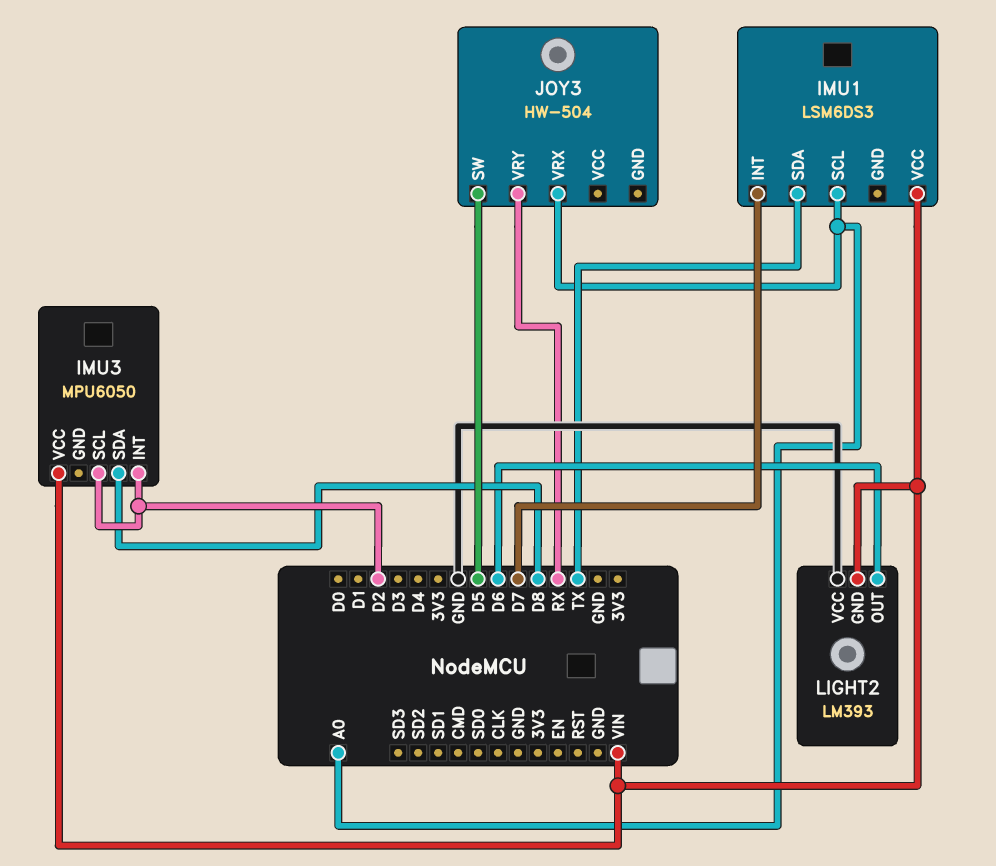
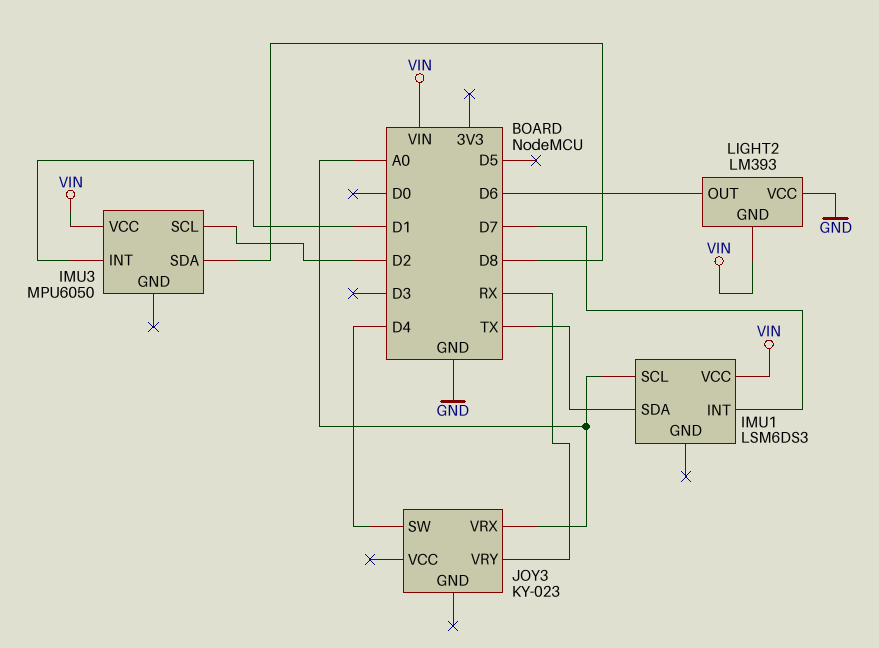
IMU3 pin INT: D2 -> D1
JOY3: HW-504 -> KY-023
JOY3 pin SW: D5 -> D4

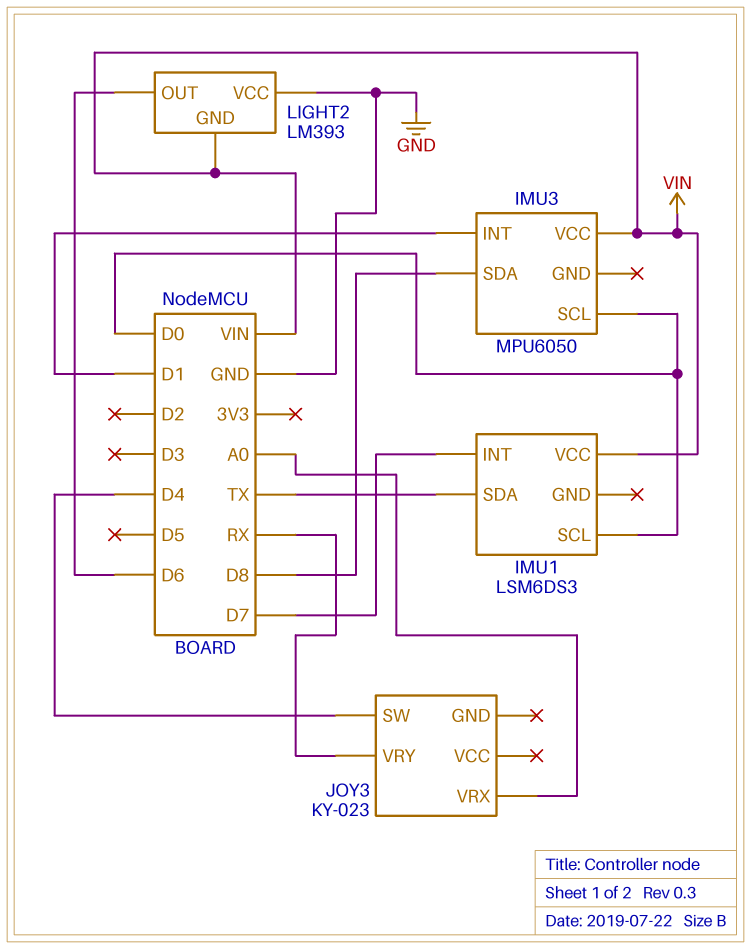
IMU1 pin SCL: A0 -> D0
IMU3 pin SCL: D2 -> D0

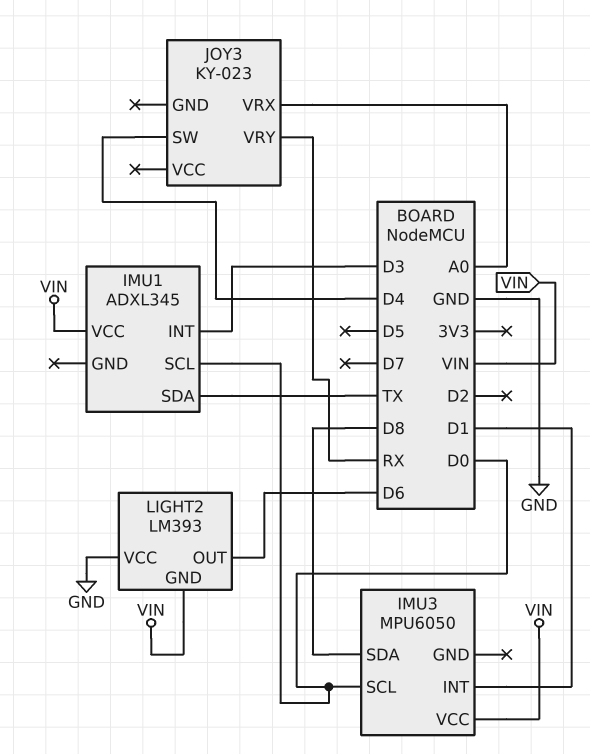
IMU1: LSM6DS3 -> ADXL345
IMU1 pin INT: D7 -> D3

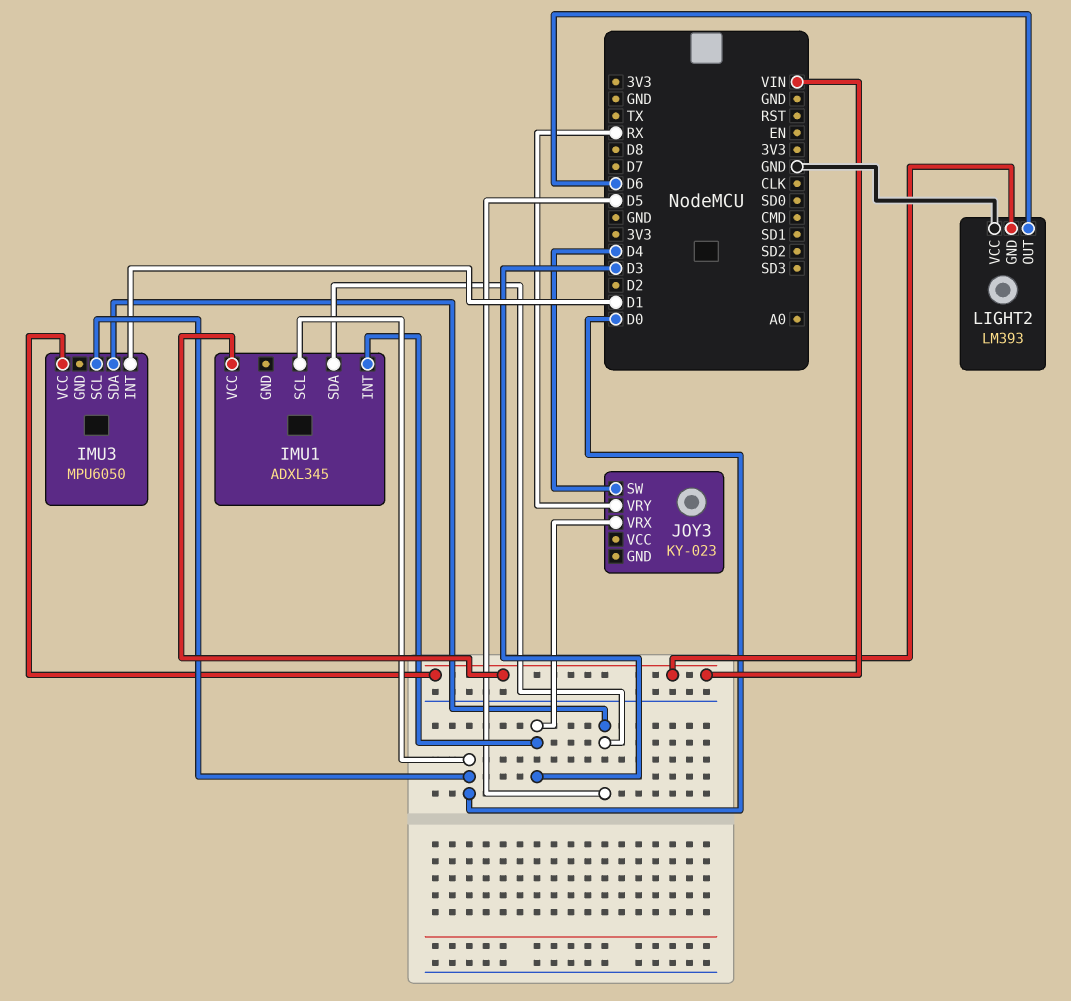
IMU1 pin SDA: TX -> D5
IMU3 pin SDA: D8 -> D5
JOY3 pin VRX: A0 -> D3

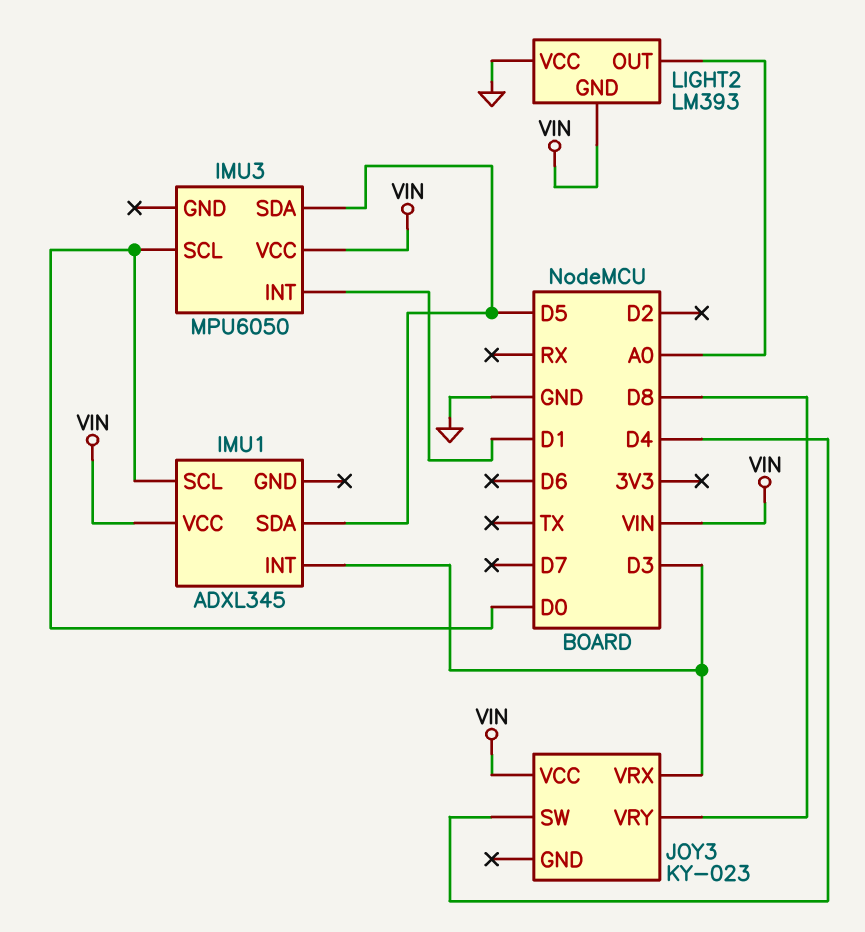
JOY3 pin VCC: none -> VIN
JOY3 pin VRY: RX -> D8
LIGHT2 pin OUT: D6 -> A0

